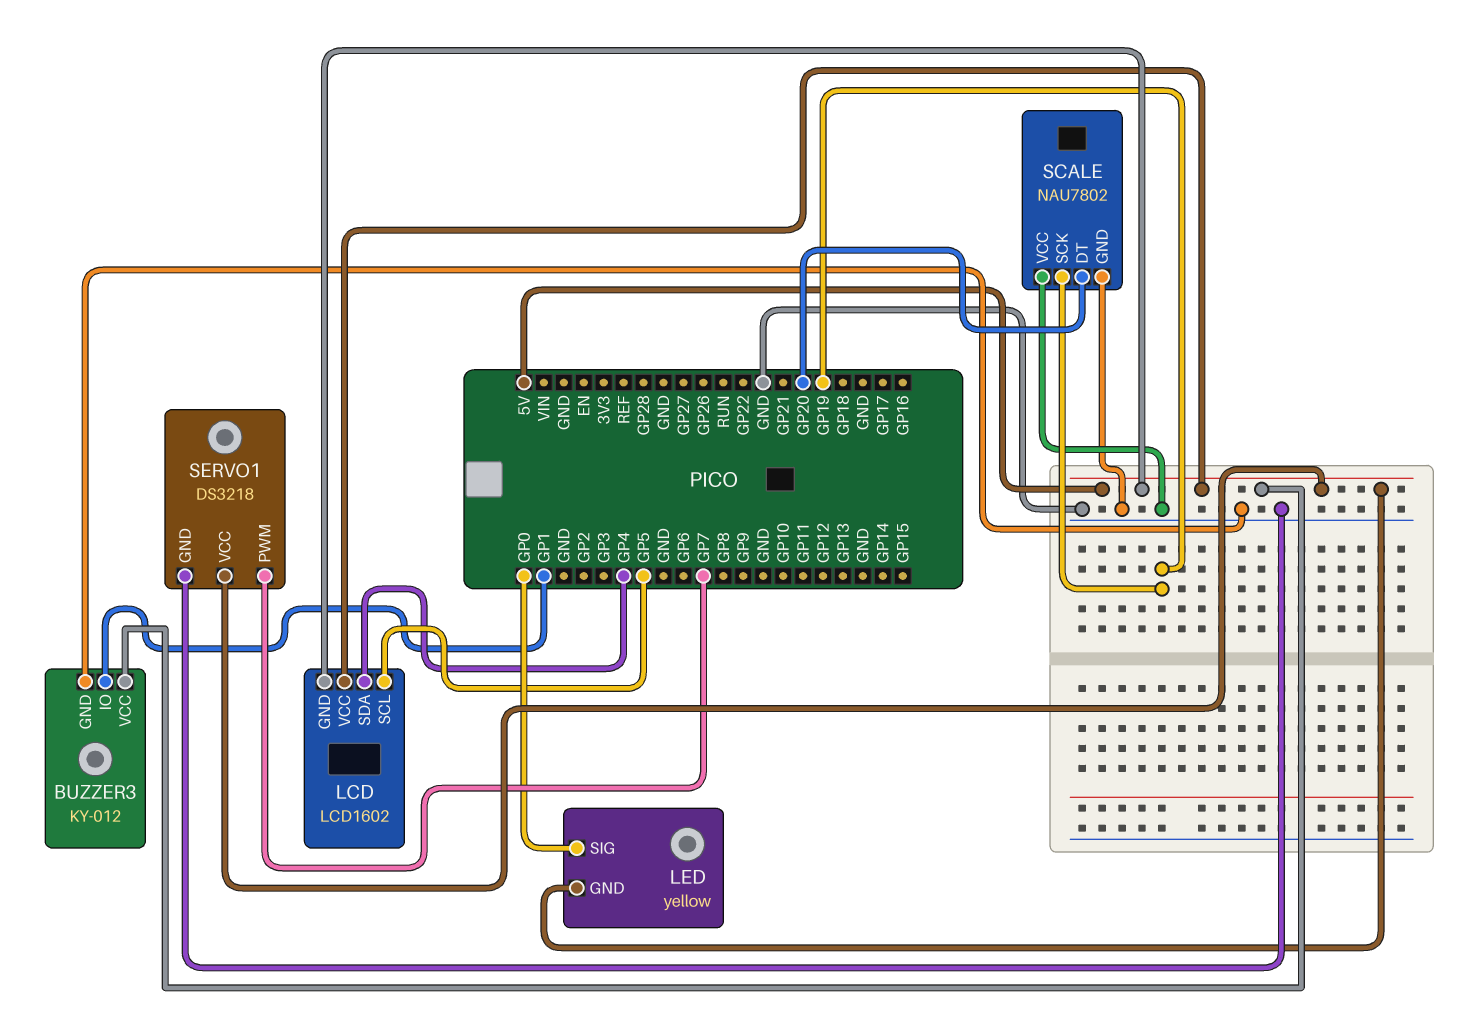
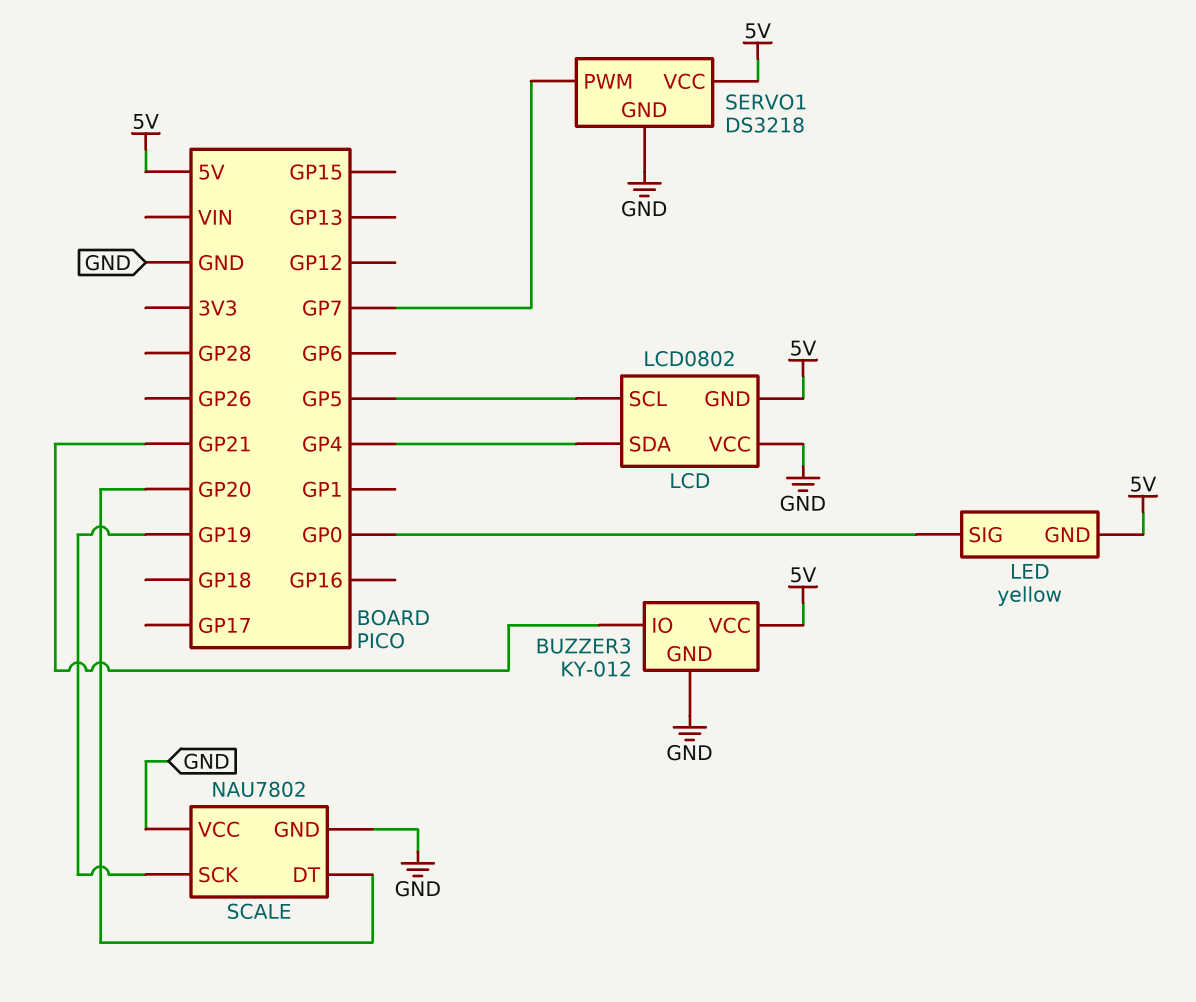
BUZZER3 pin IO: GP1 -> GP21
LCD: LCD1602 -> LCD0802
LCD pin VCC: 5V -> GND

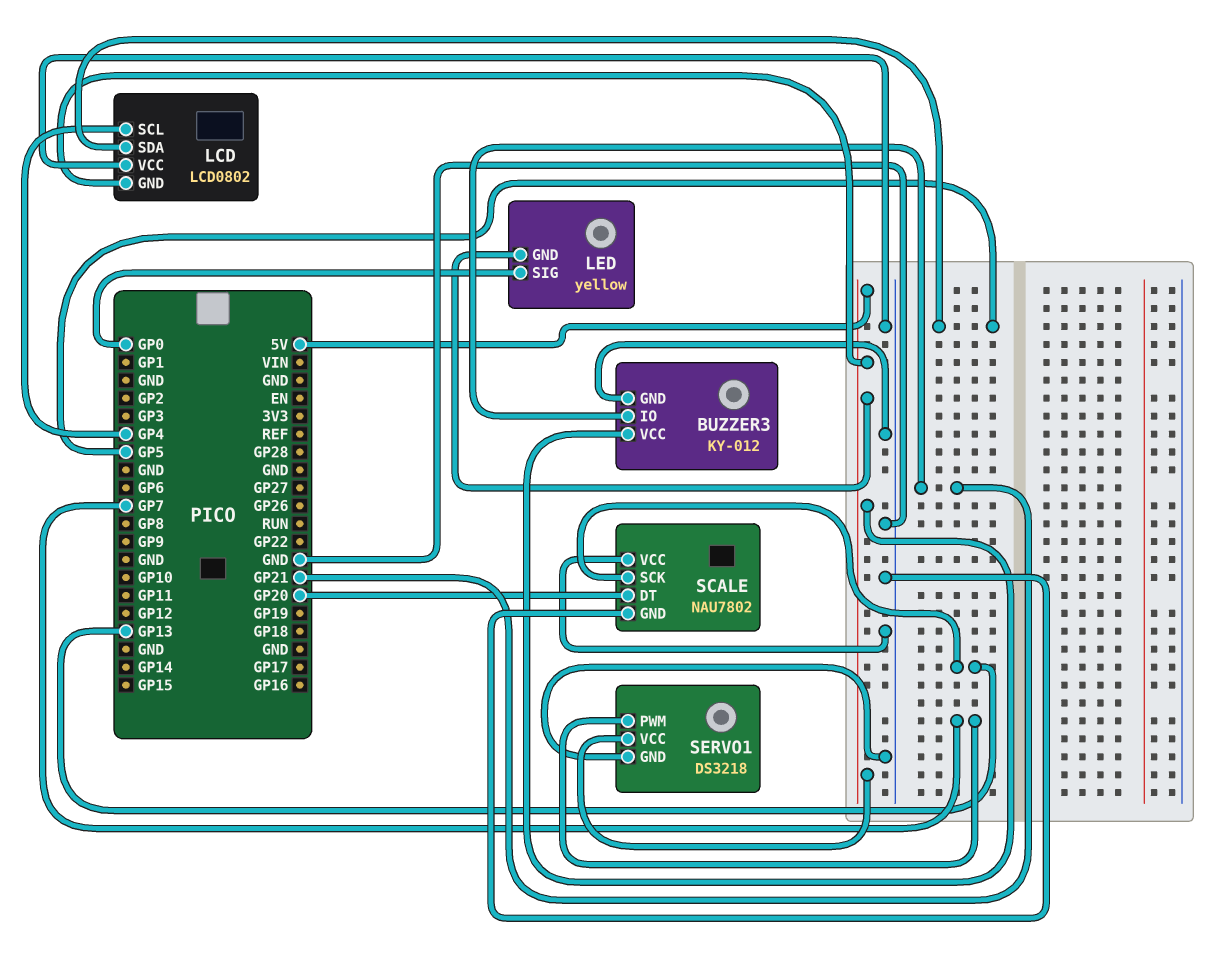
LCD pin SCL: GP5 -> GP4
LCD pin SDA: GP4 -> GP5
SCALE pin SCK: GP19 -> GP13

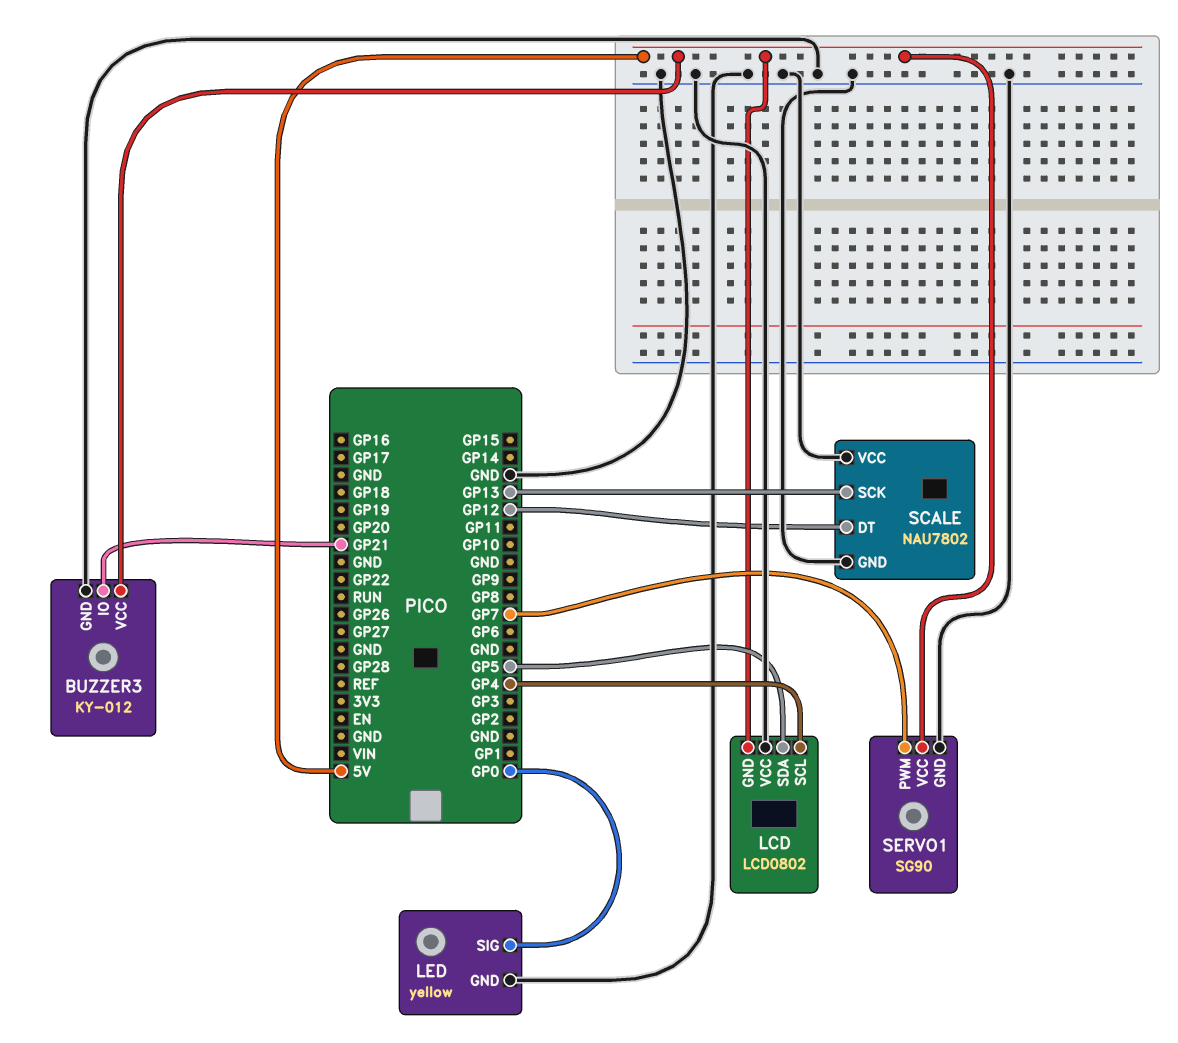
LED pin GND: 5V -> GND
SCALE pin DT: GP20 -> GP12
SERVO1: DS3218 -> SG90

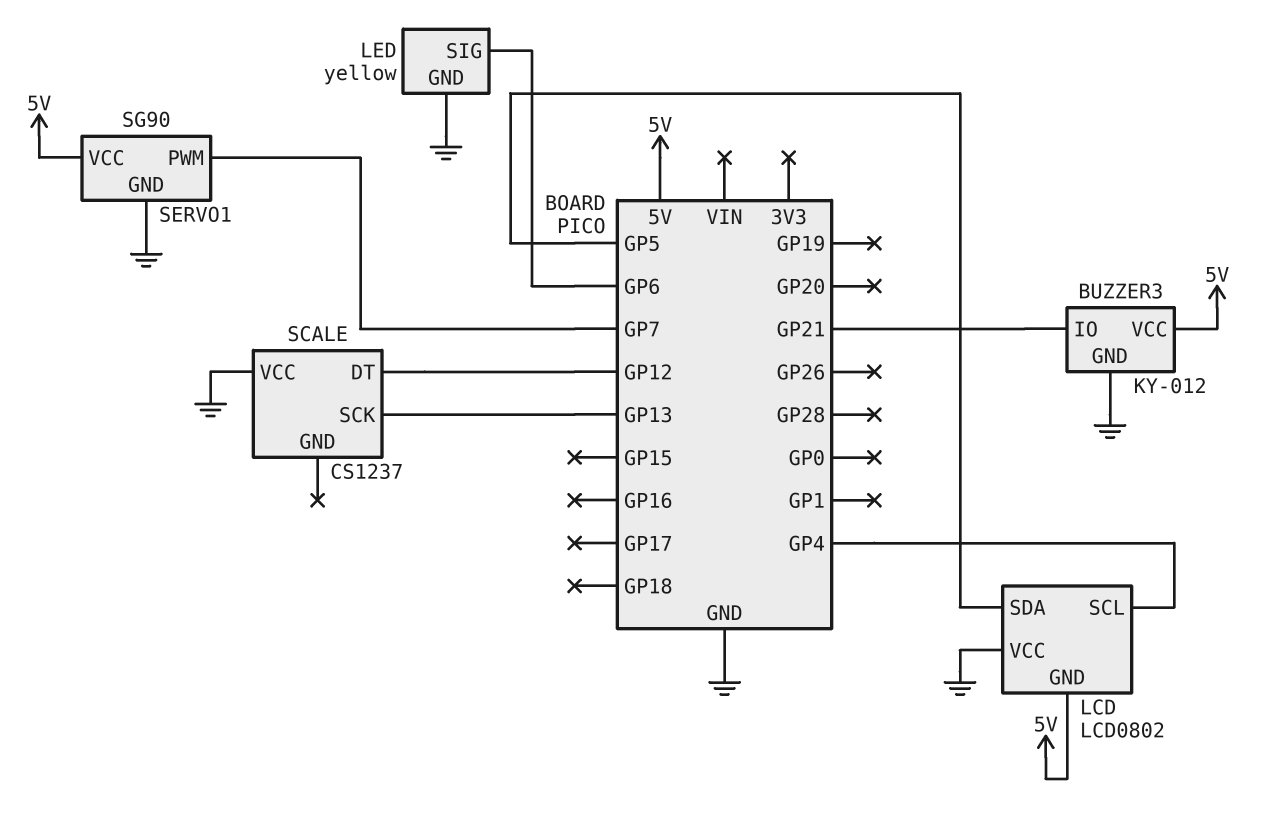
LED pin SIG: GP0 -> GP6
SCALE: NAU7802 -> CS1237
SCALE pin GND: GND -> none

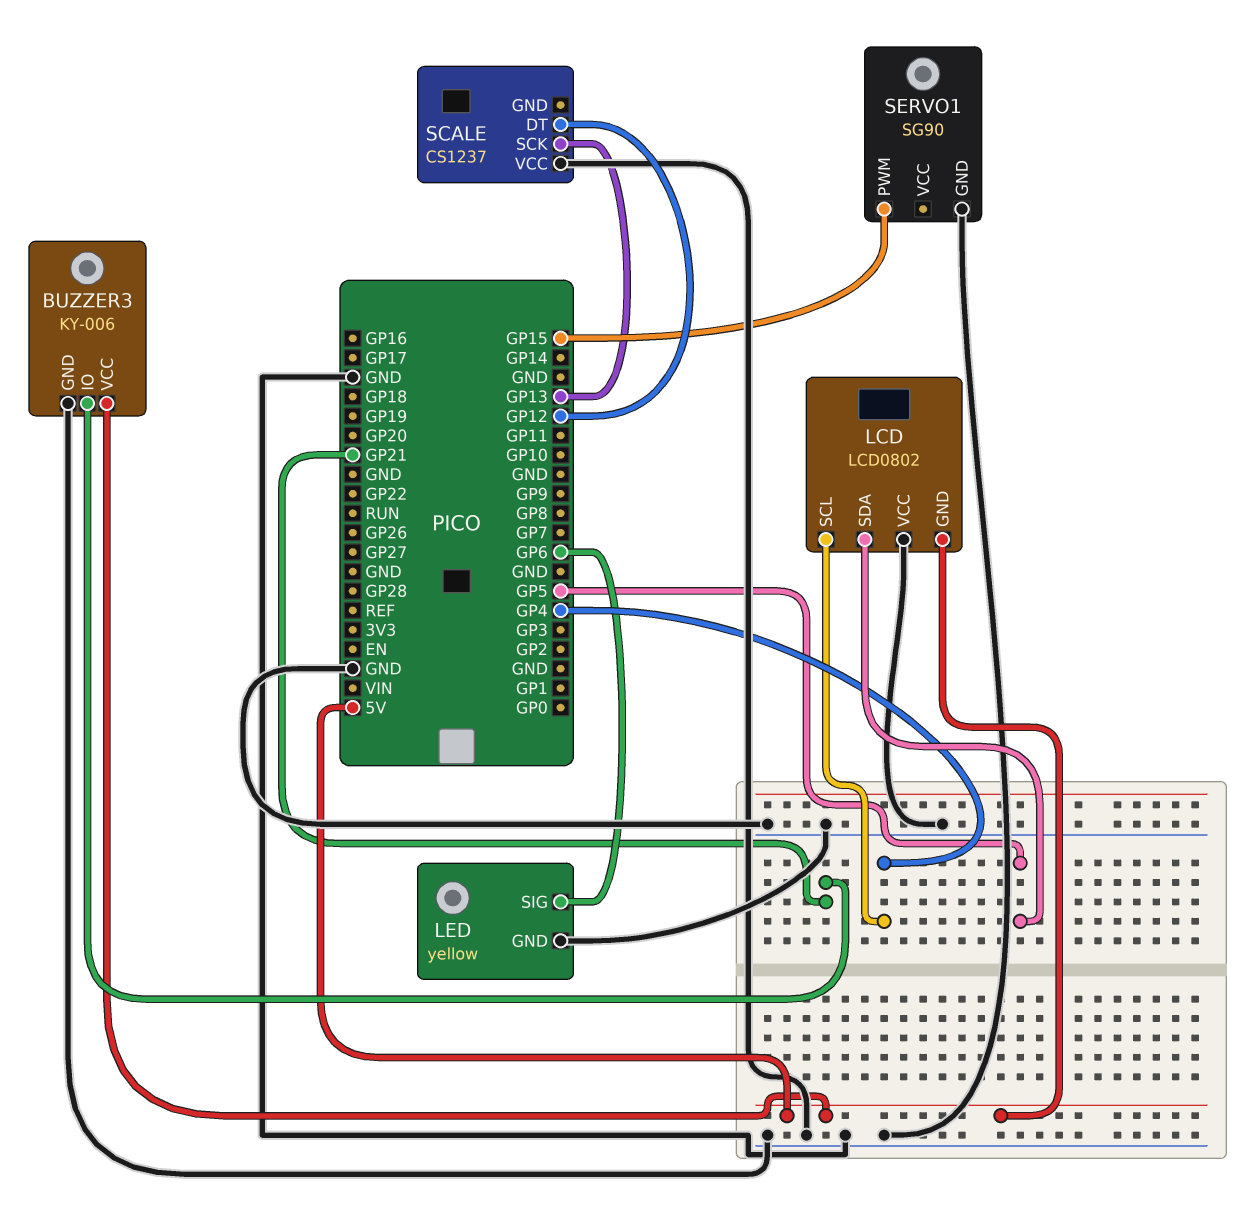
BUZZER3: KY-012 -> KY-006
SERVO1 pin PWM: GP7 -> GP15
SERVO1 pin VCC: 5V -> none

